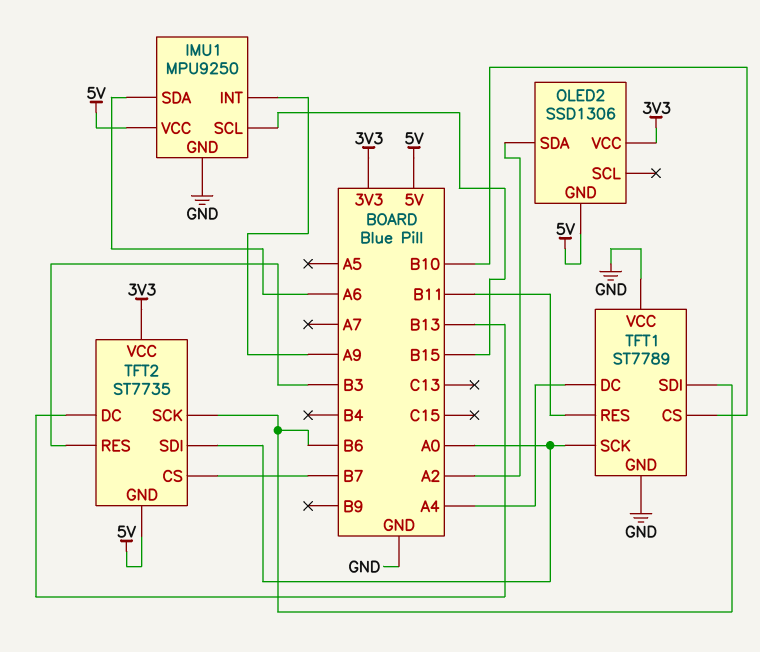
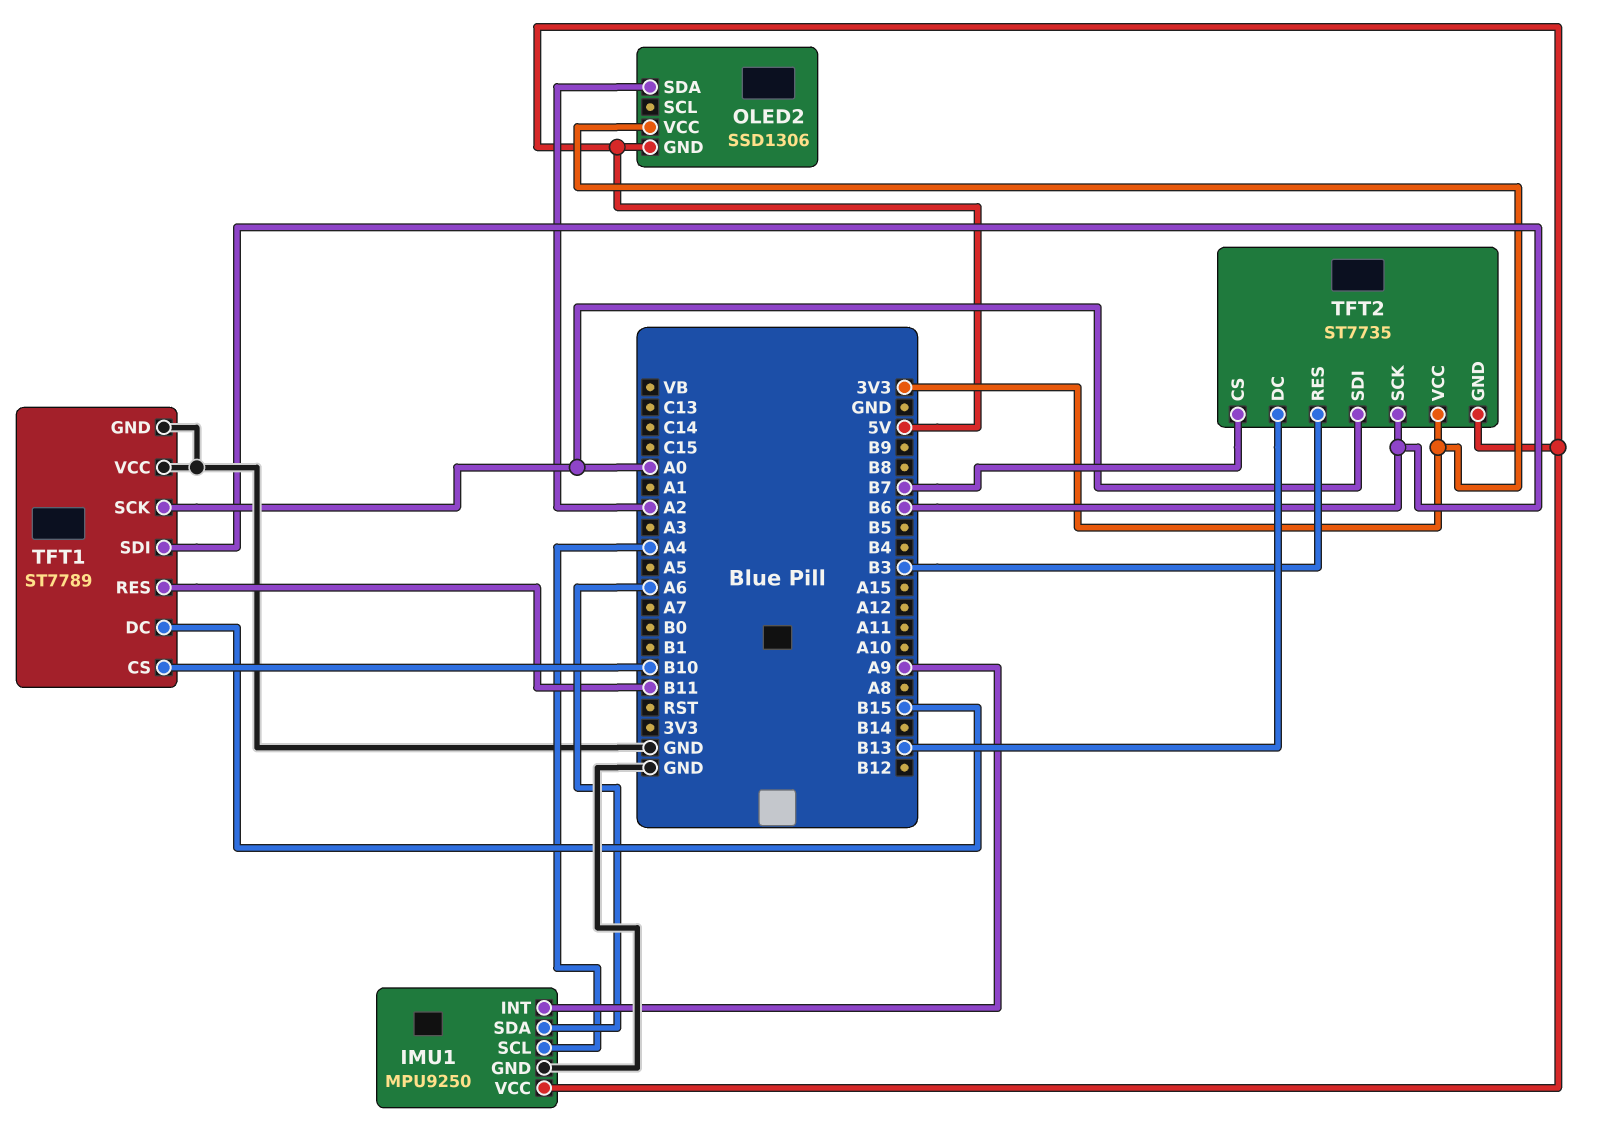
IMU1 pin SCL: B15 -> A4
TFT1 pin DC: A4 -> B15

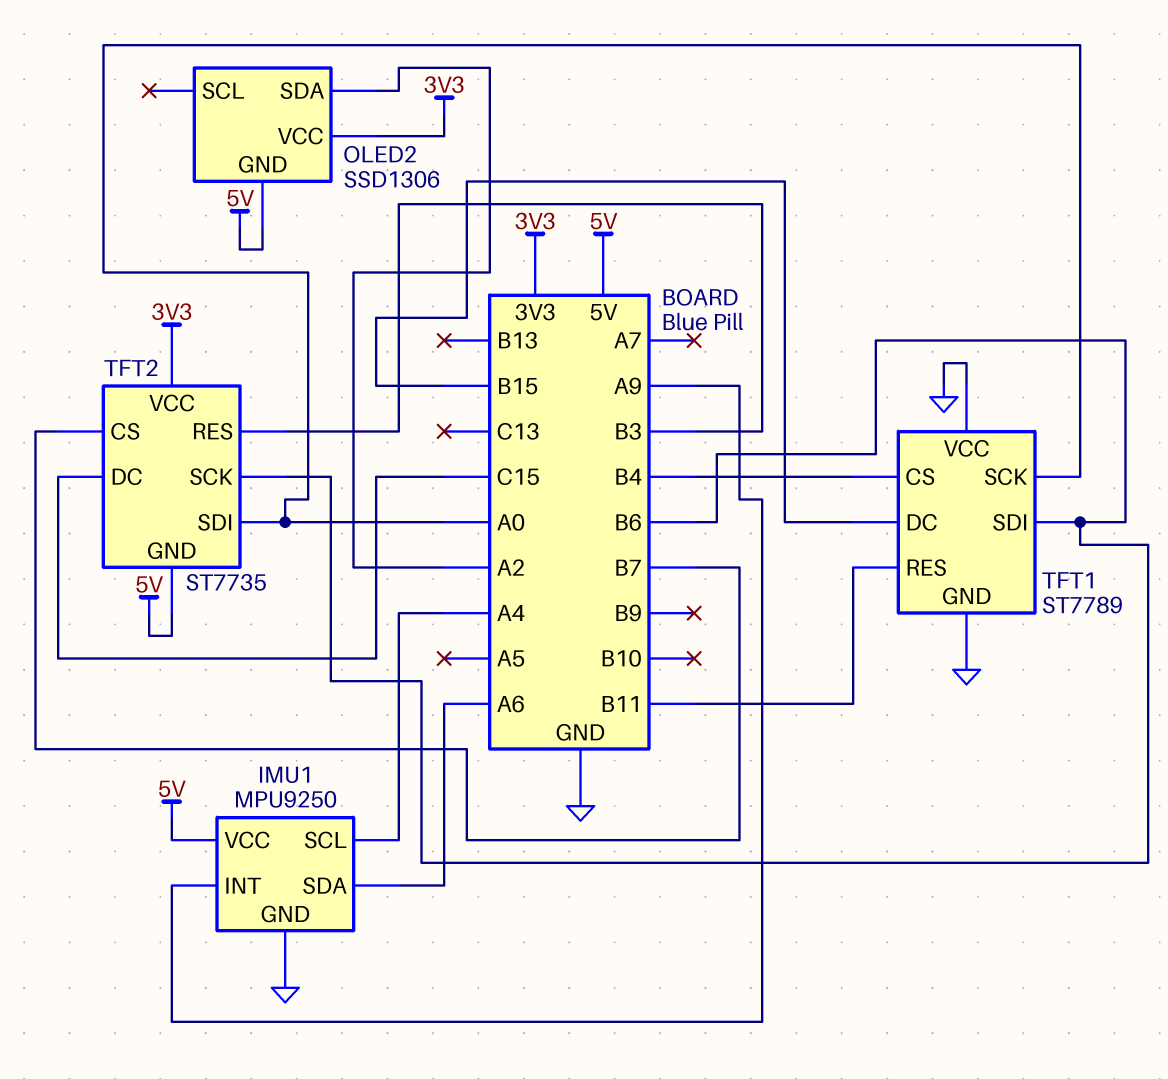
TFT1 pin CS: B10 -> B4
TFT2 pin DC: B13 -> C15

